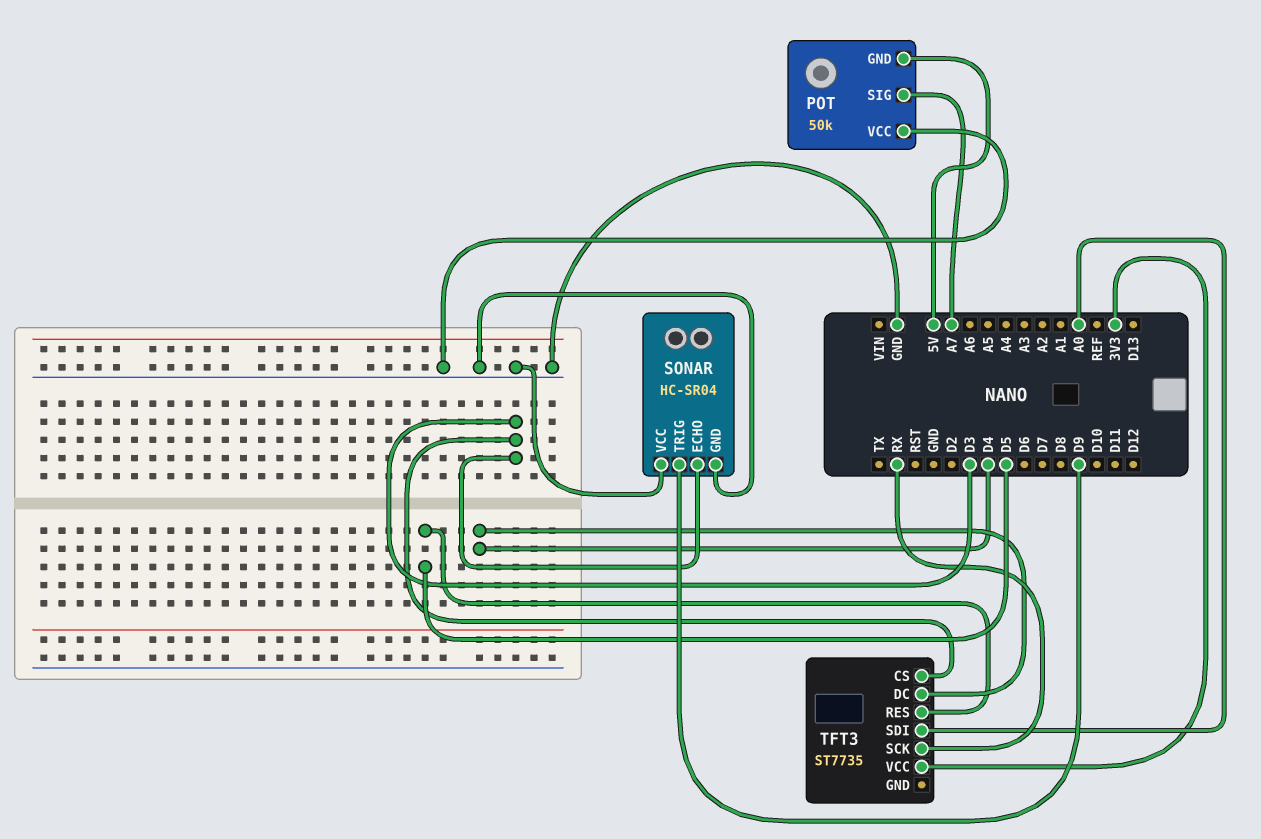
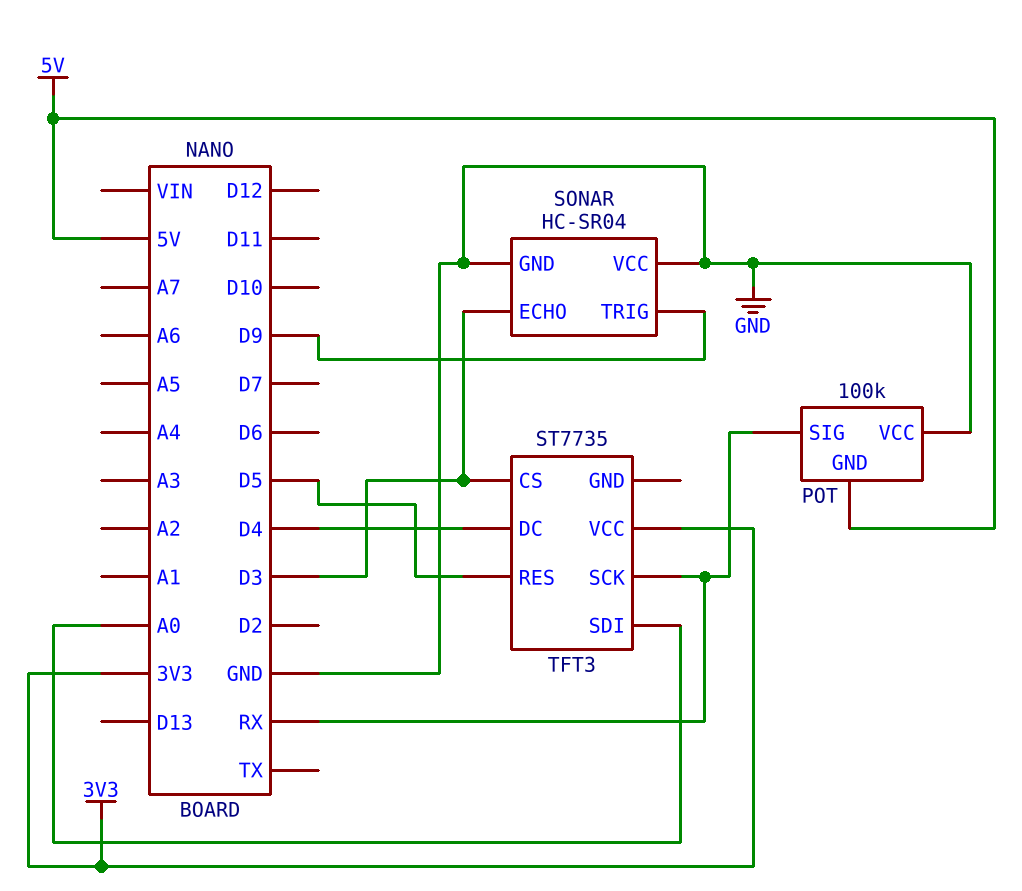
POT: 50k -> 100k
POT pin SIG: A7 -> RX

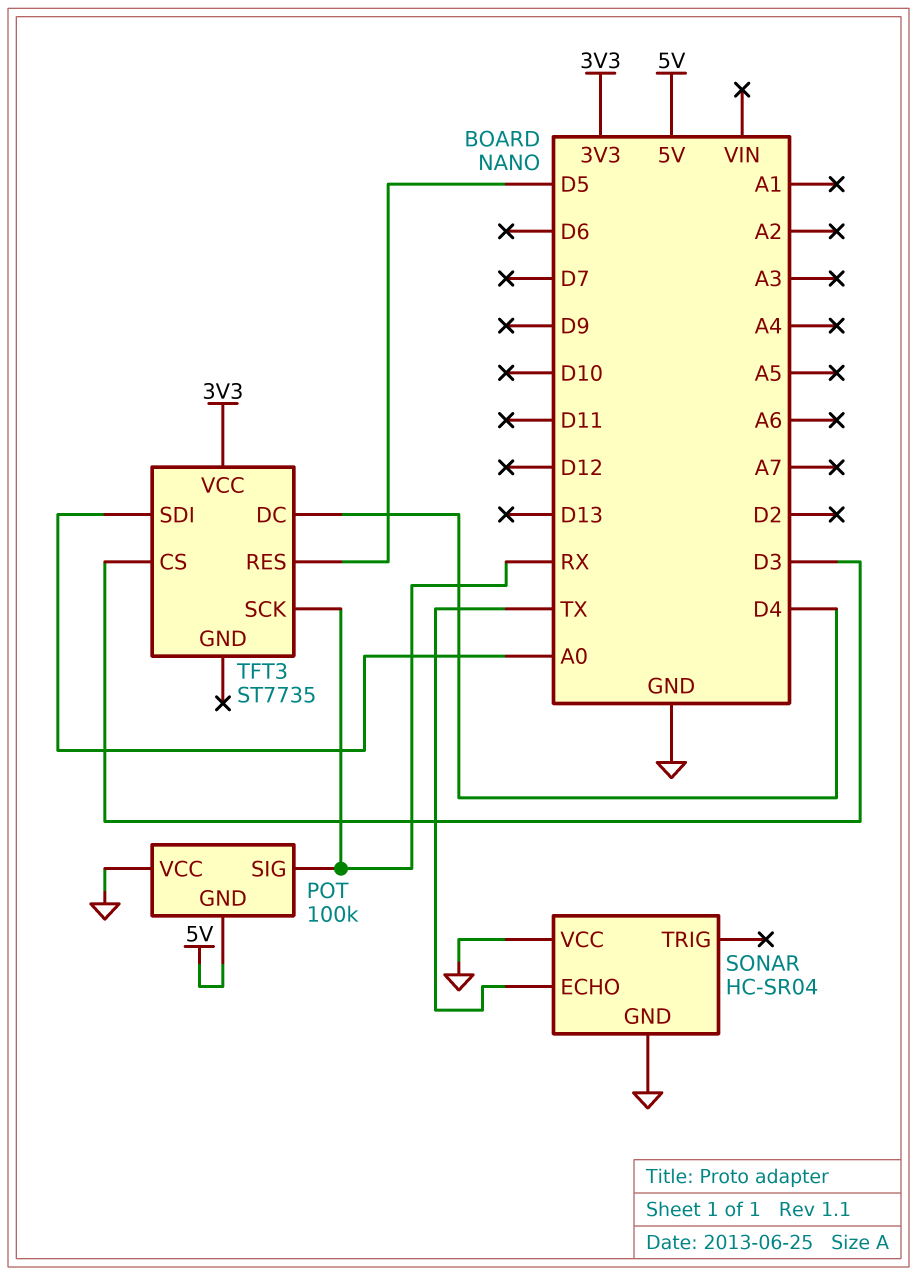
SONAR pin ECHO: D3 -> TX
SONAR pin TRIG: D9 -> none

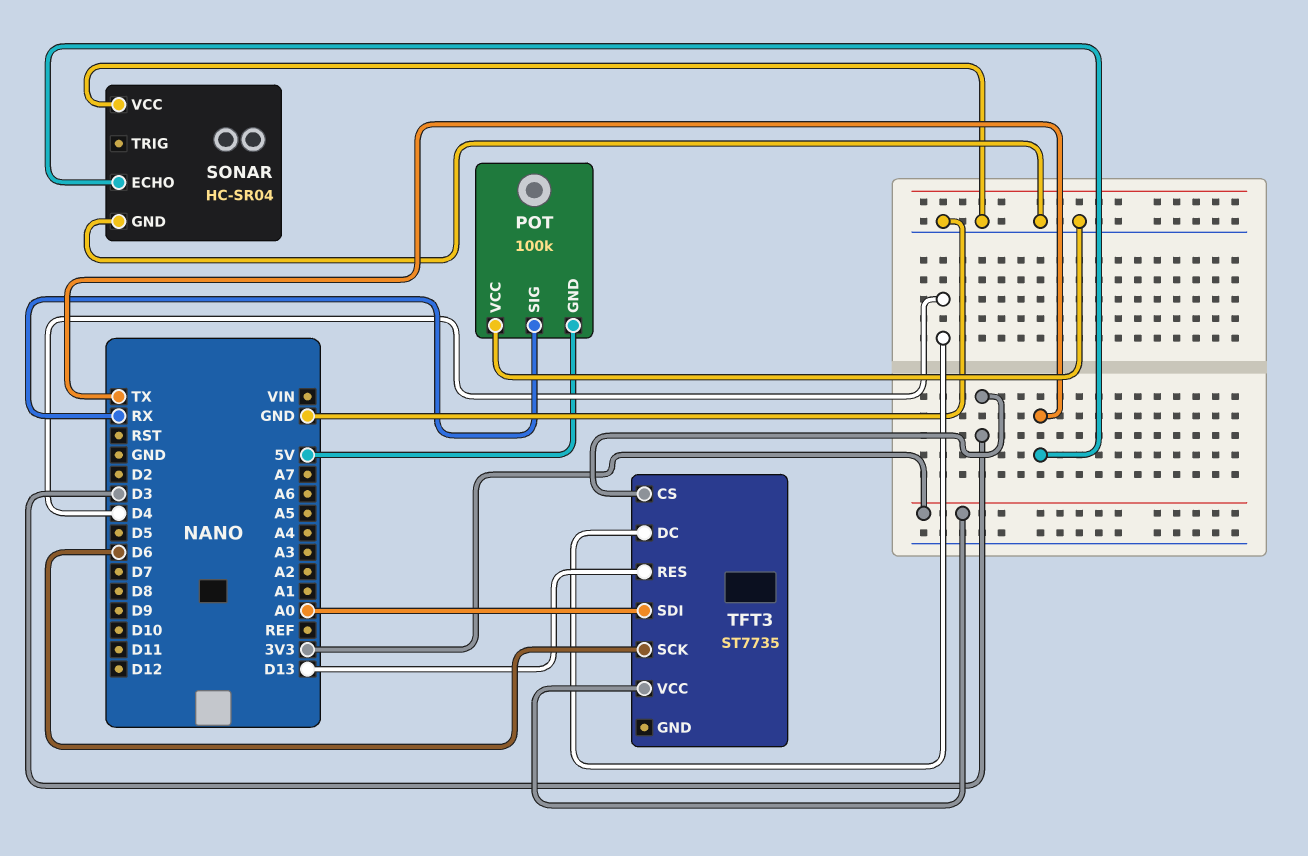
TFT3 pin RES: D5 -> D13
TFT3 pin SCK: RX -> D6

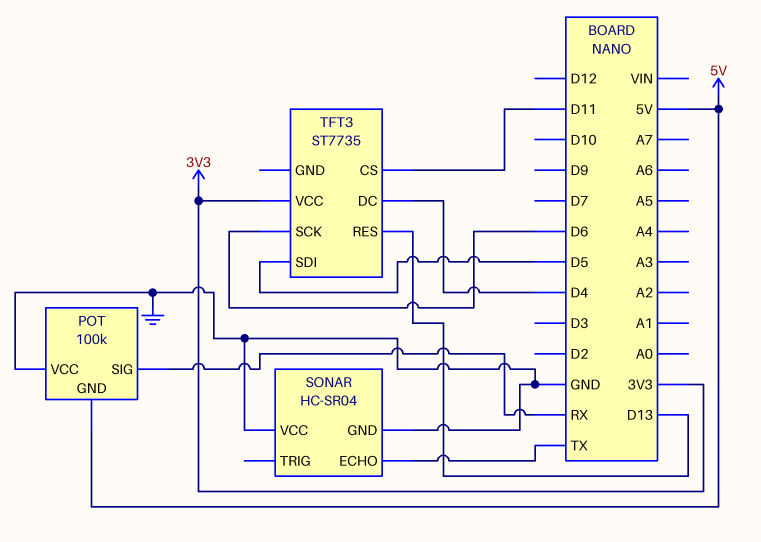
TFT3 pin CS: D3 -> D11
TFT3 pin SDI: A0 -> D5

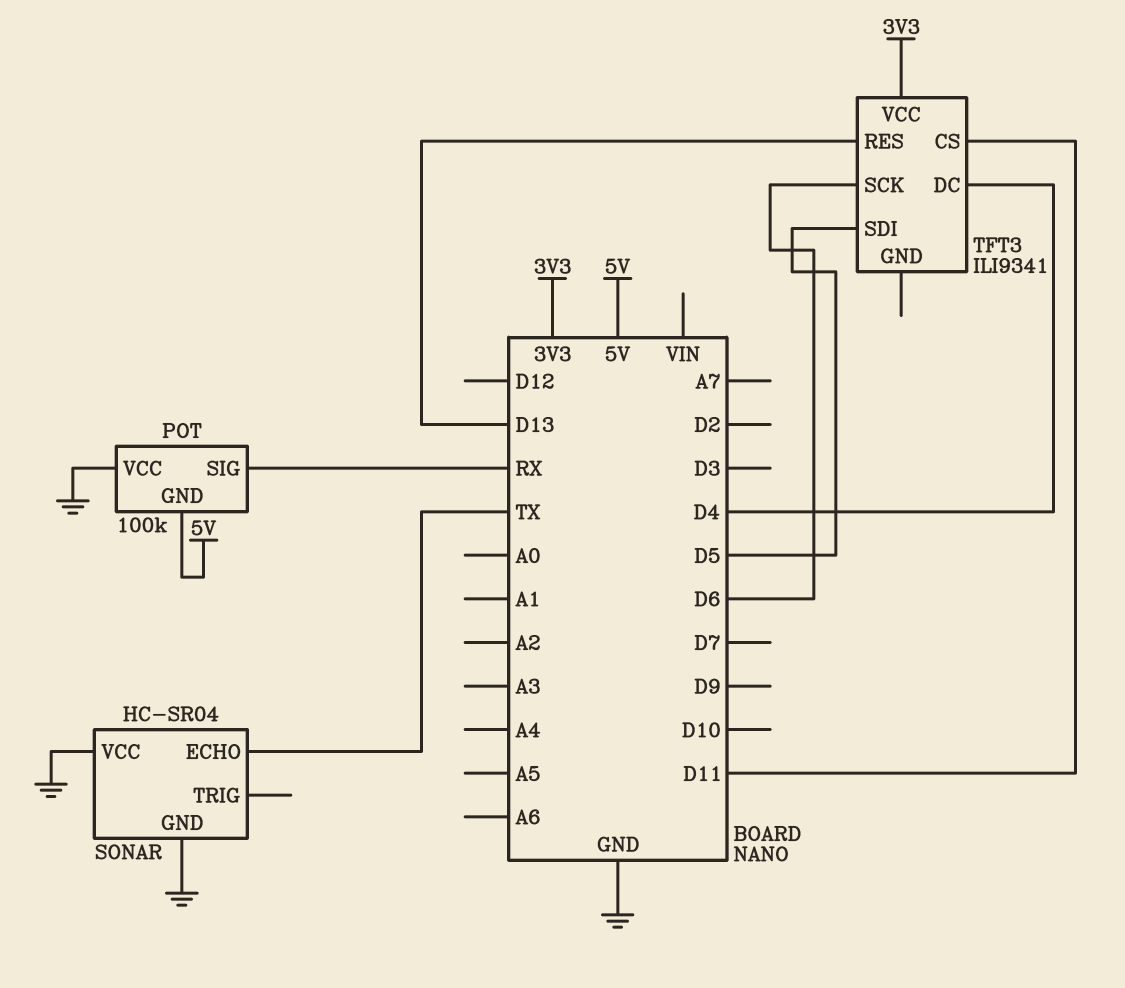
TFT3: ST7735 -> ILI9341

